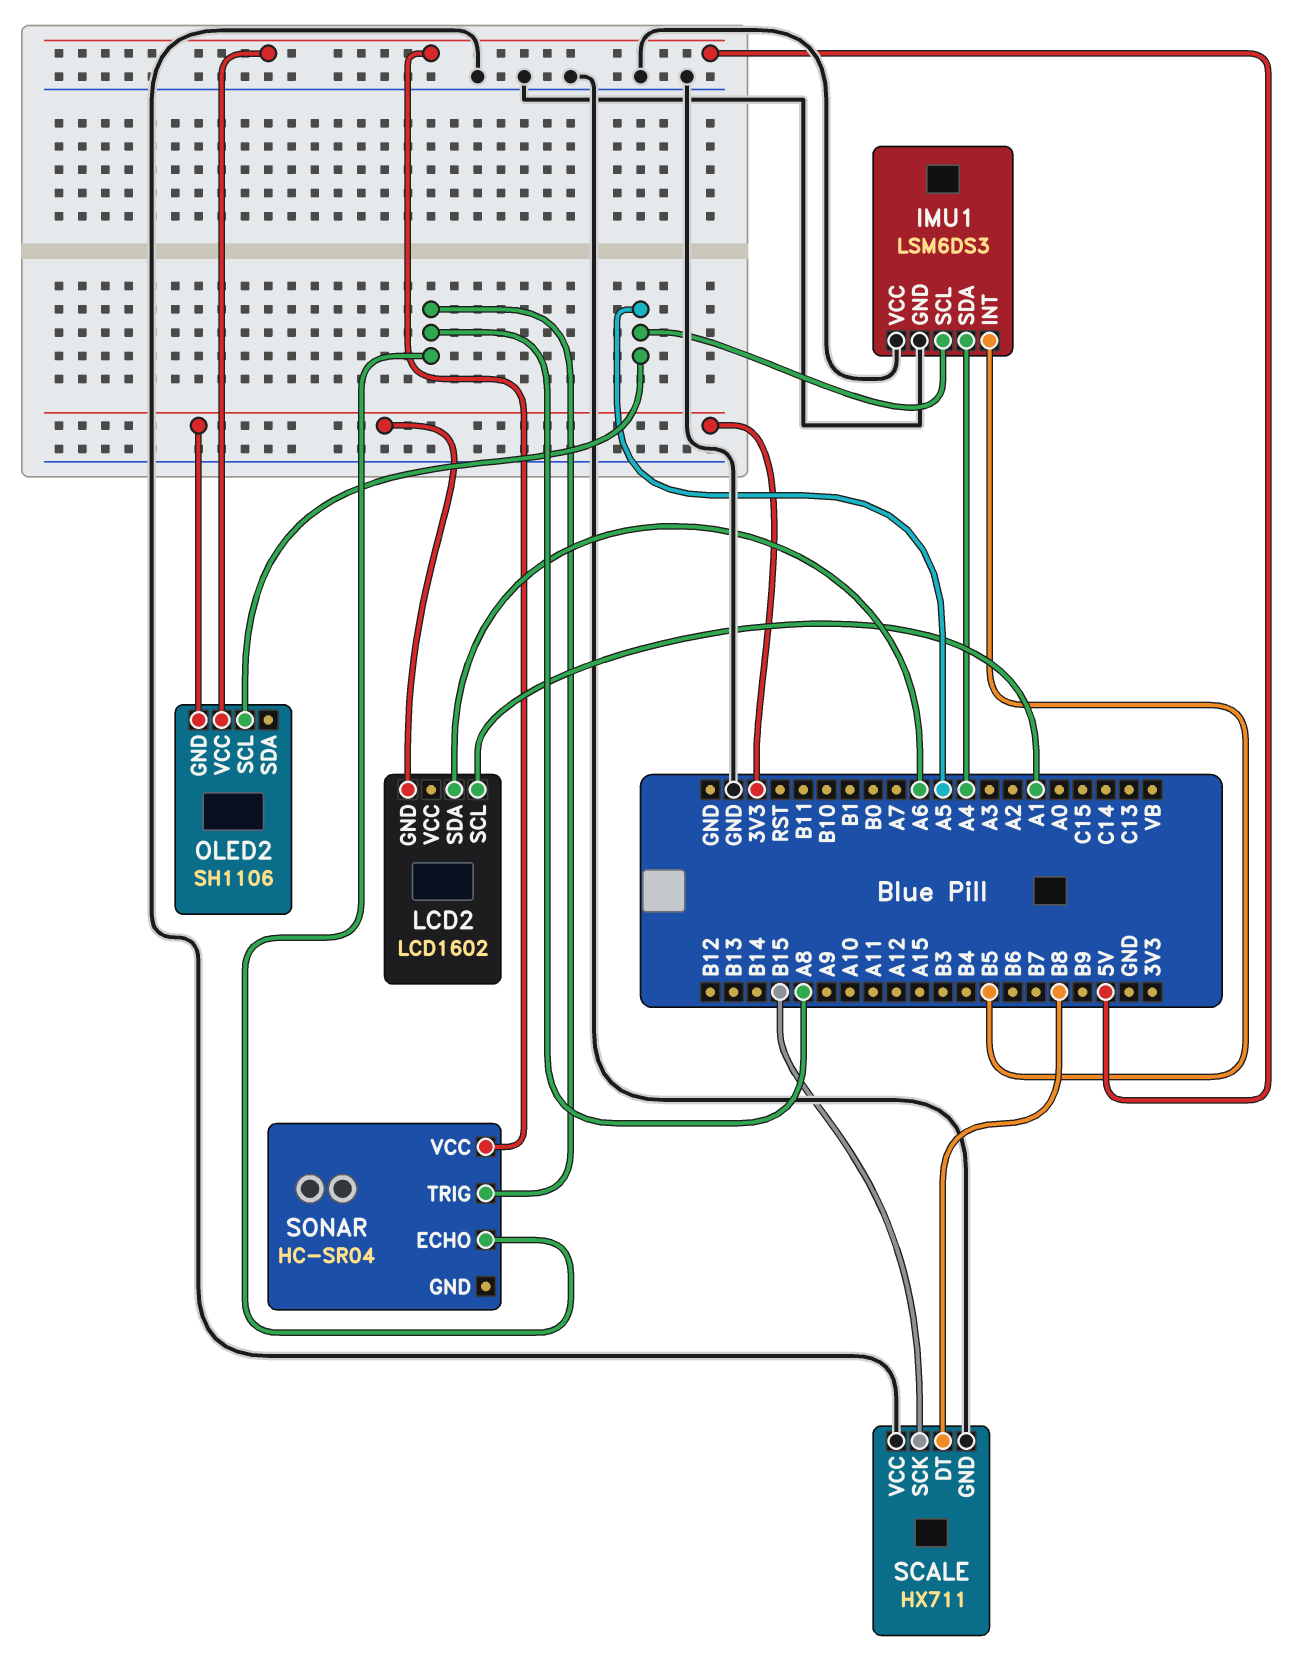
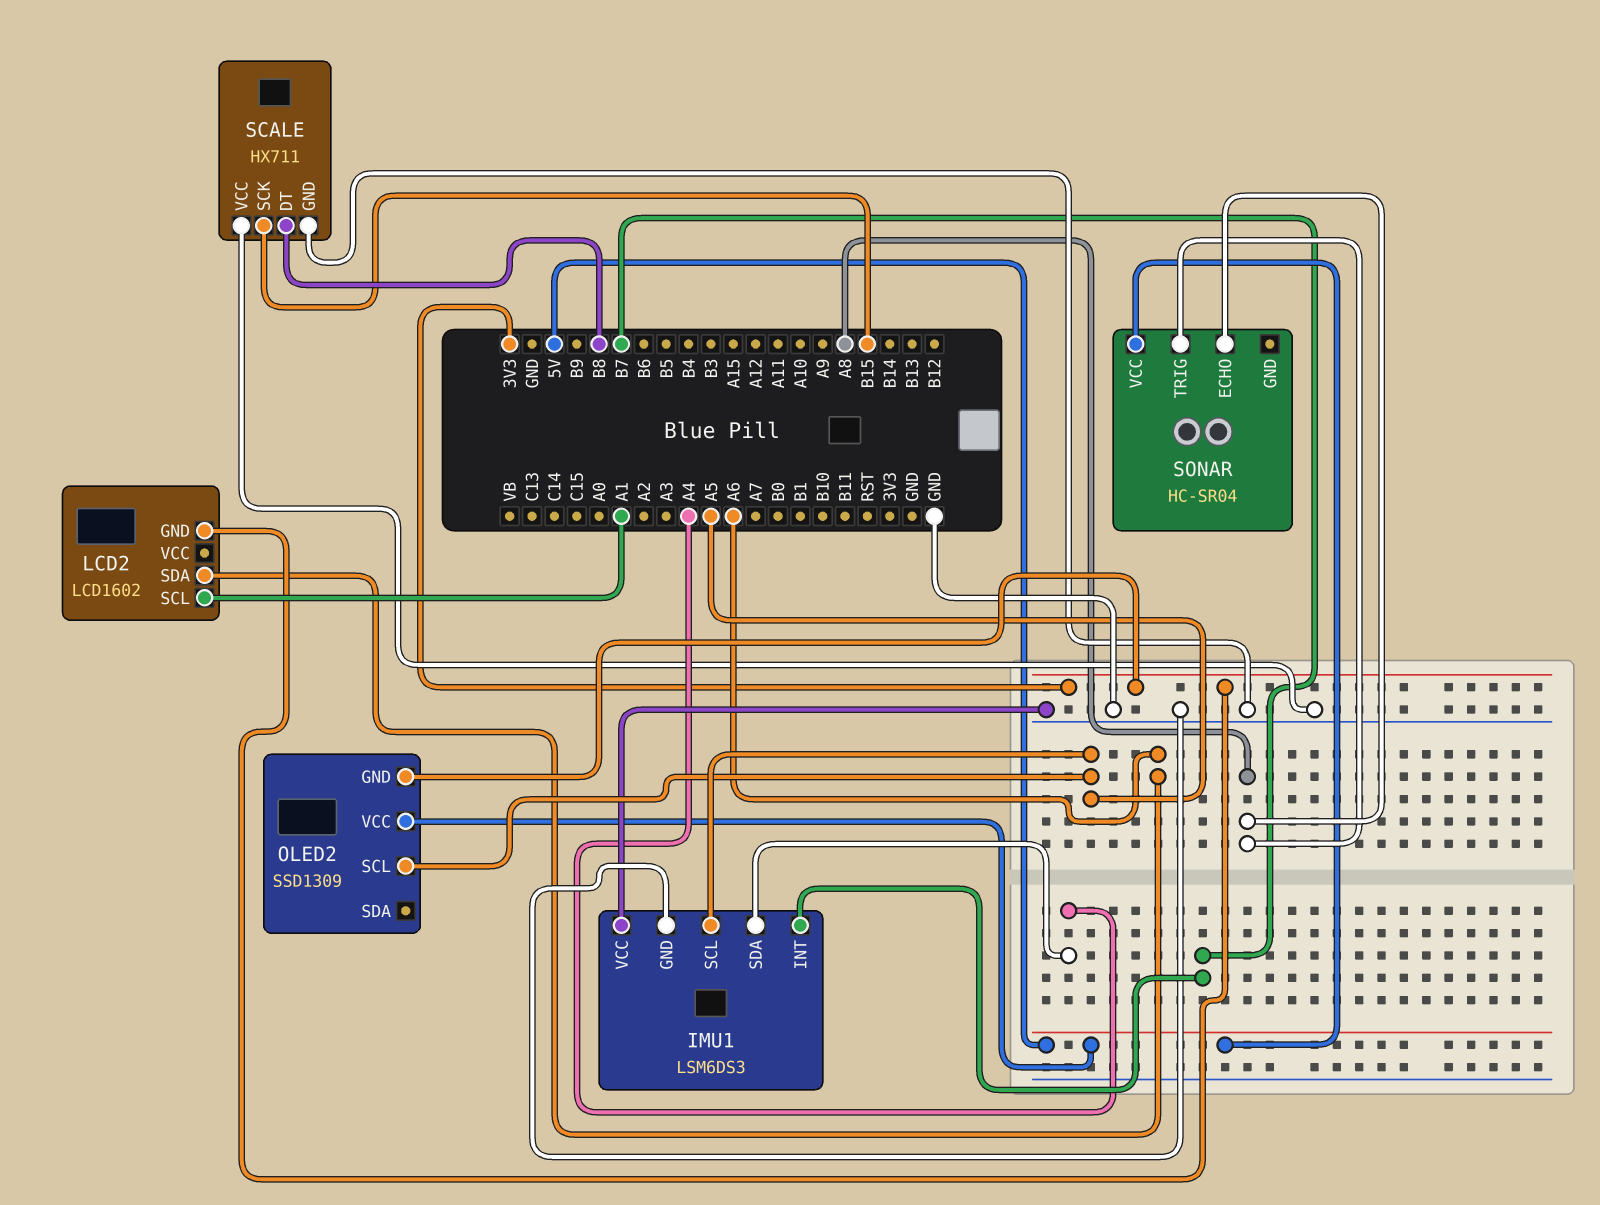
IMU1 pin INT: B5 -> B7
OLED2: SH1106 -> SSD1309

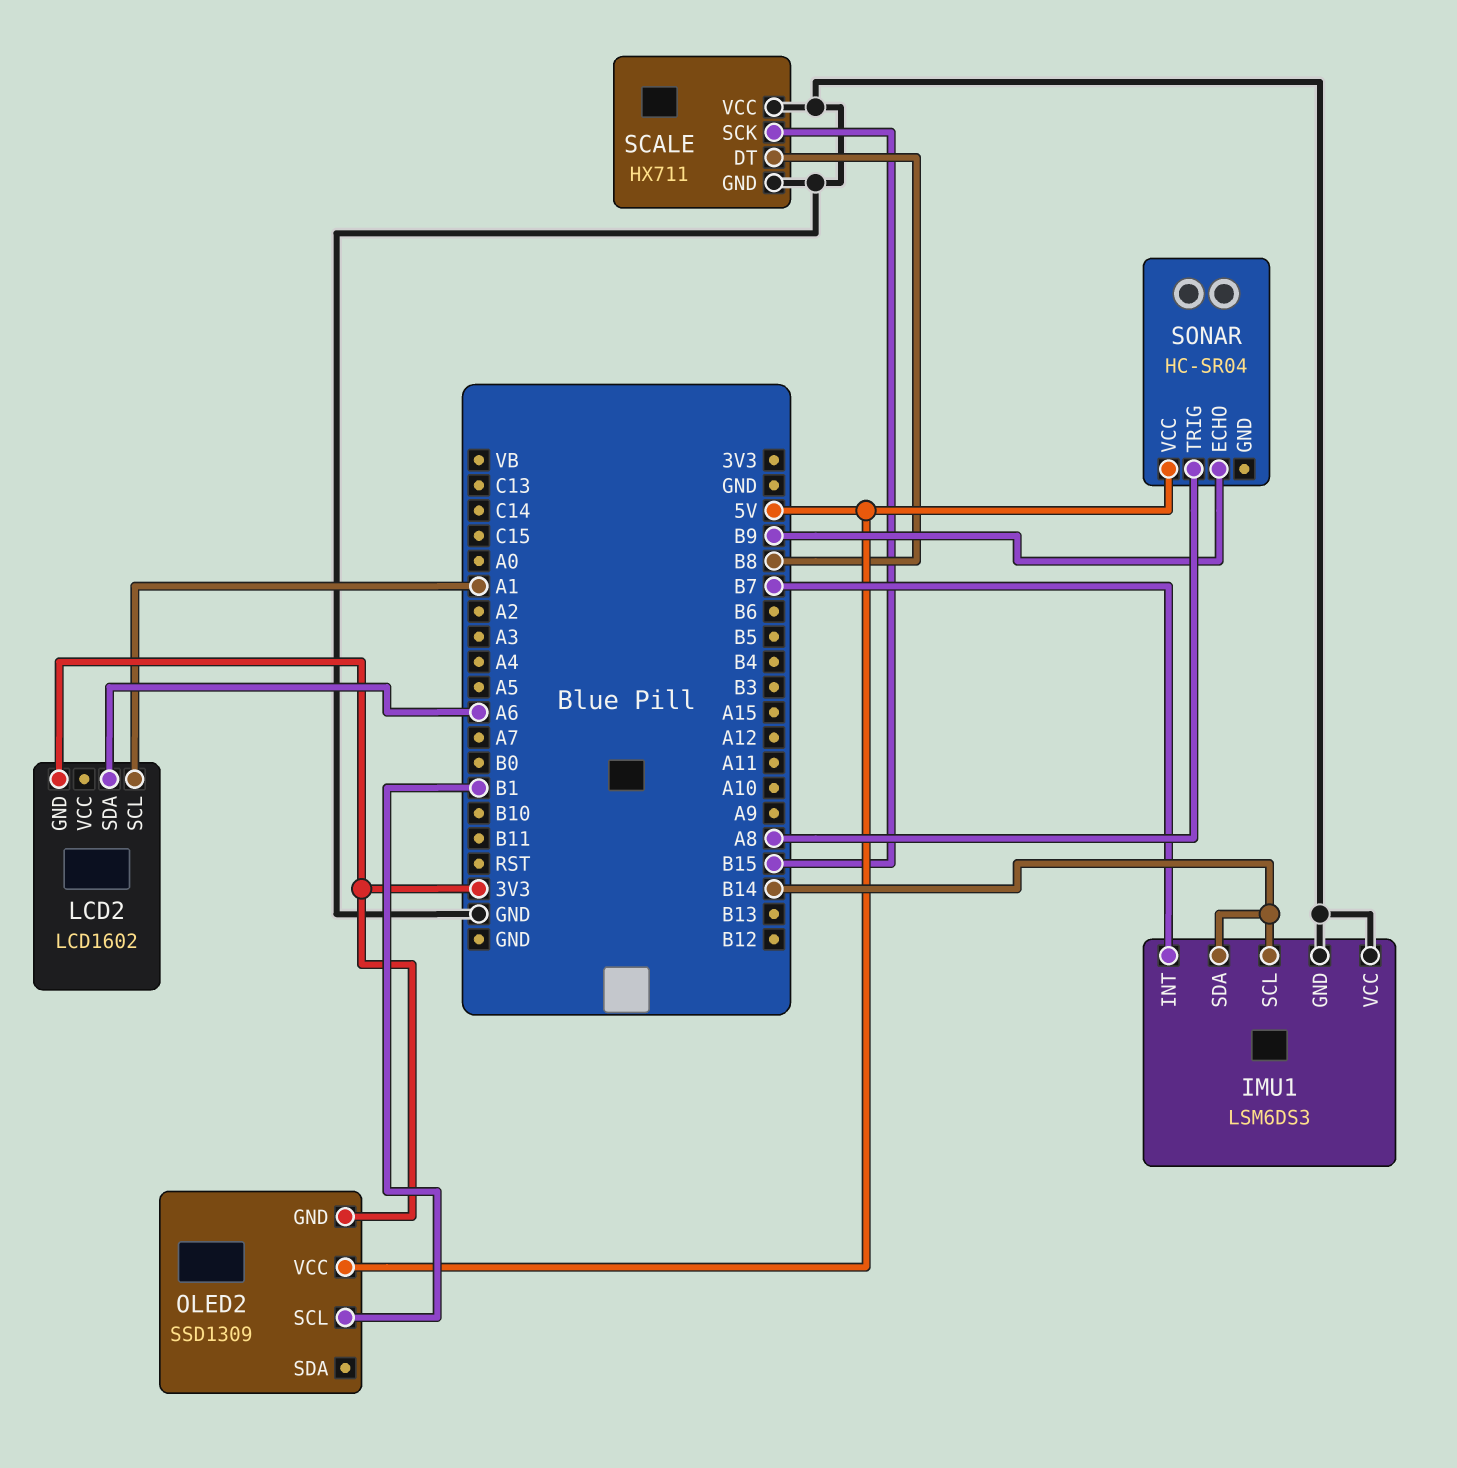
IMU1 pin SCL: A5 -> B14
IMU1 pin SDA: A4 -> B14
OLED2 pin SCL: A5 -> B1
SONAR pin ECHO: A8 -> B9

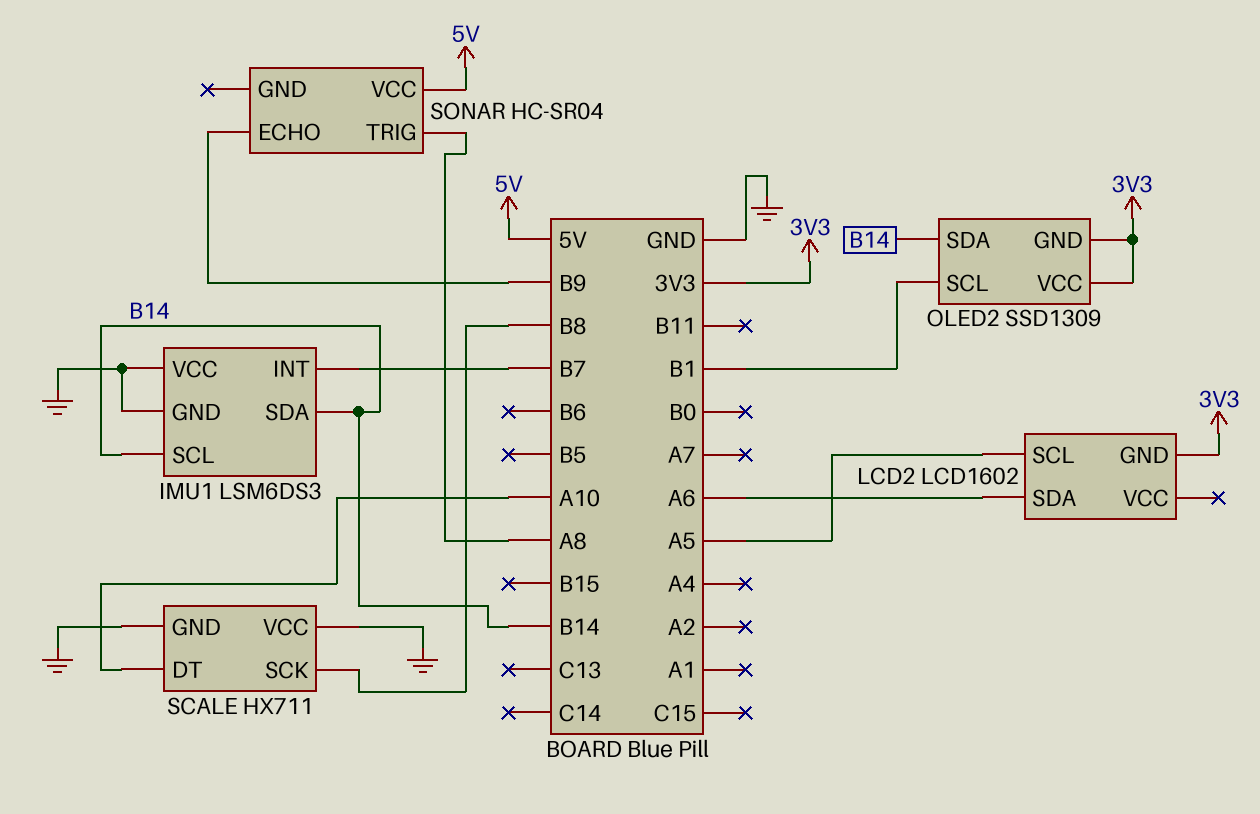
LCD2 pin SCL: A1 -> A5
OLED2 pin SDA: none -> B14
OLED2 pin VCC: 5V -> 3V3
SCALE pin DT: B8 -> A10
SCALE pin SCK: B15 -> B8

